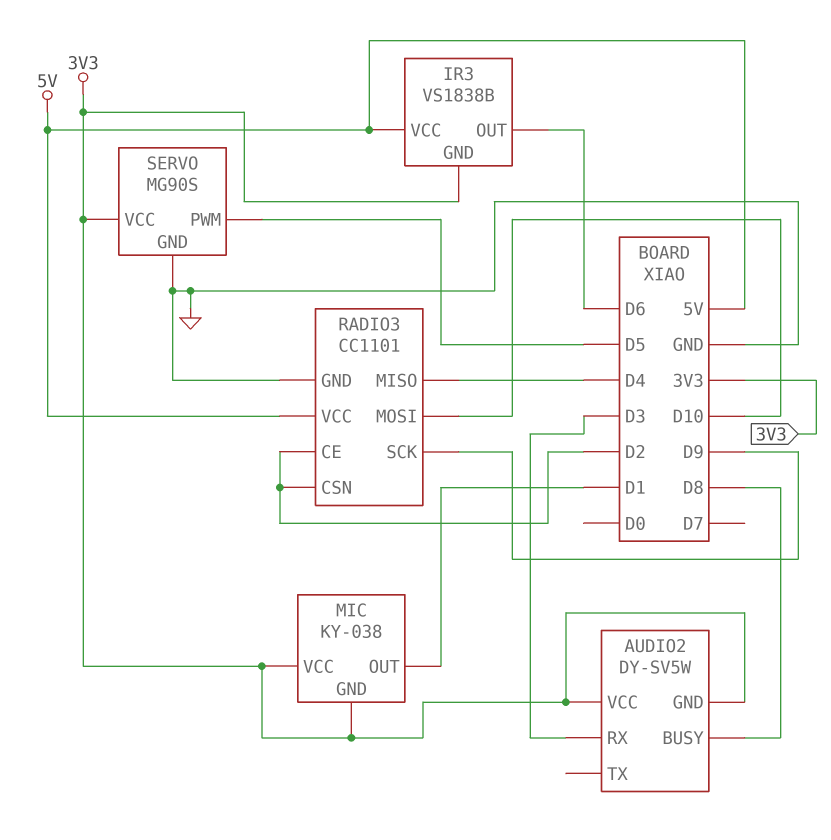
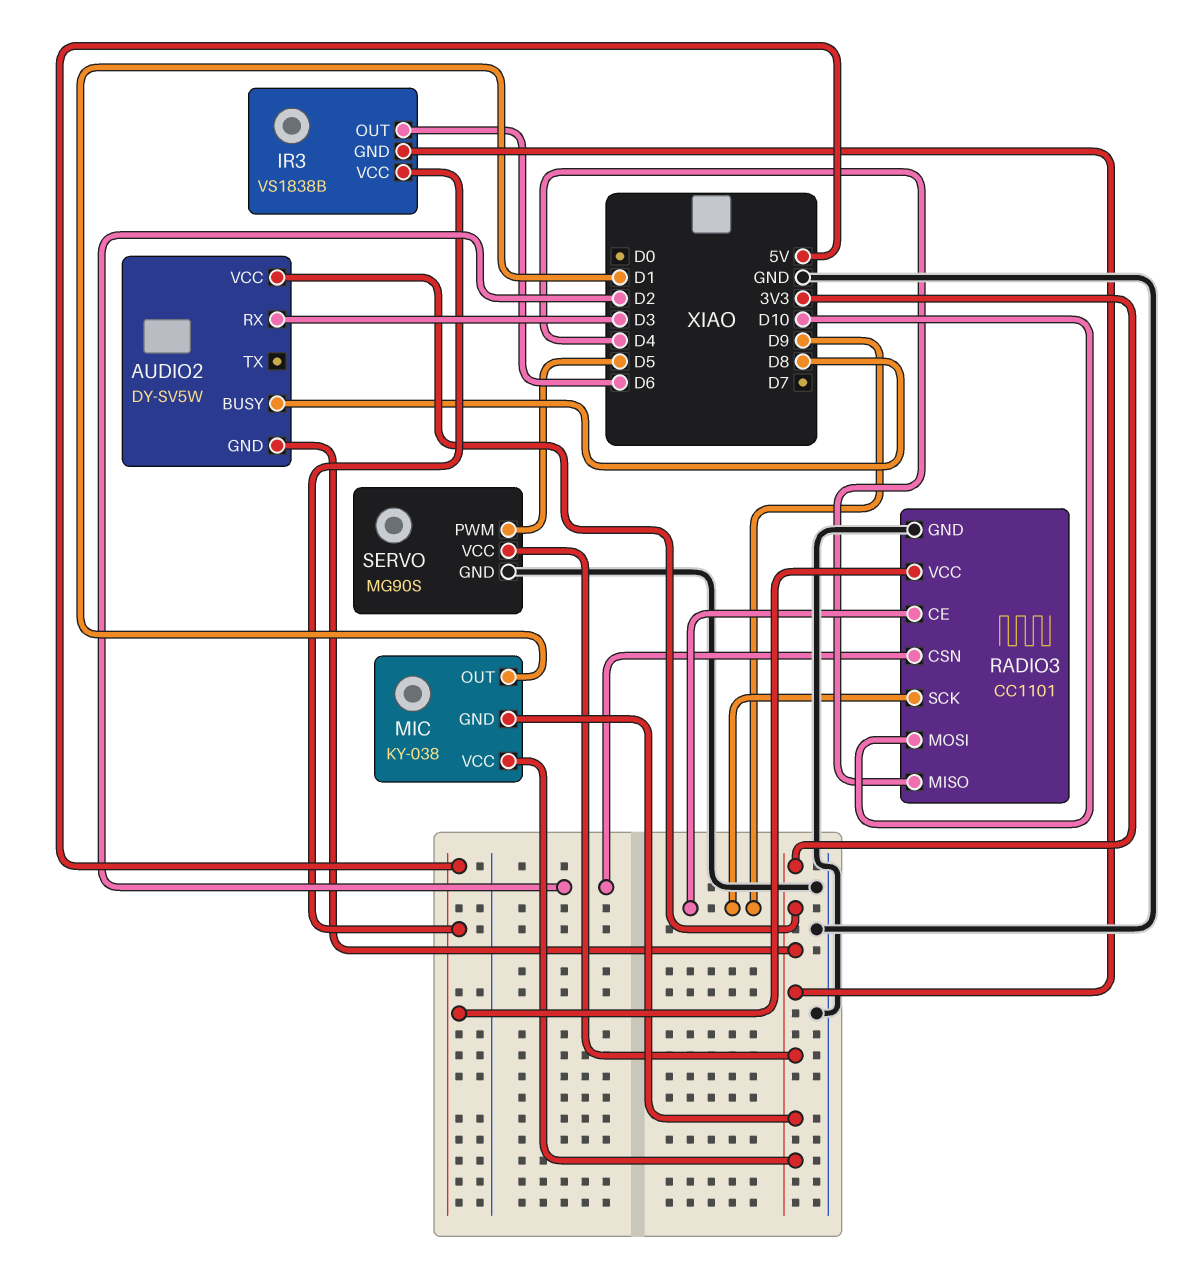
RADIO3 pin CE: D2 -> D9

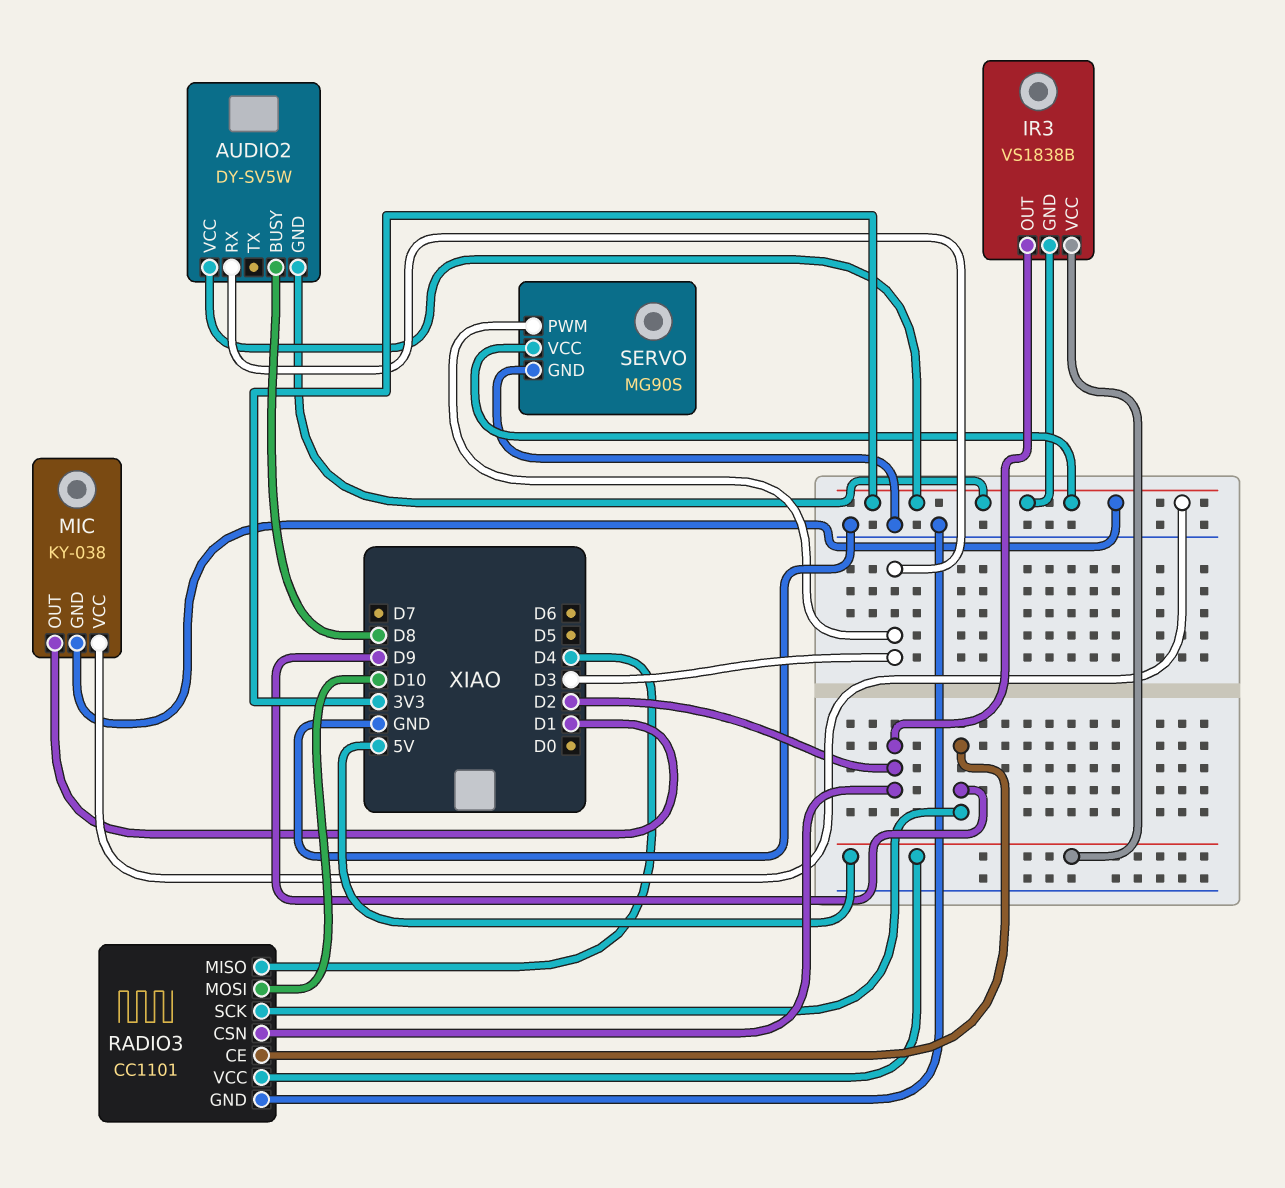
IR3 pin OUT: D6 -> D2
SERVO pin PWM: D5 -> D3

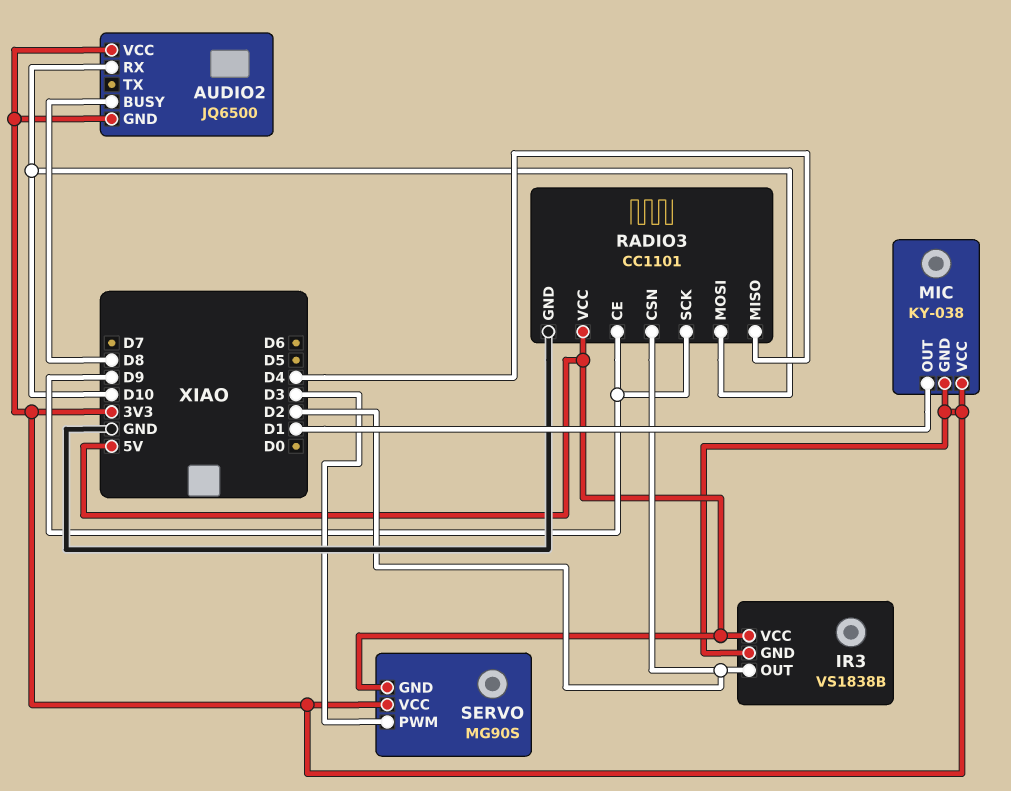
AUDIO2: DY-SV5W -> JQ6500
AUDIO2 pin RX: D3 -> D10
SERVO pin GND: GND -> 5V

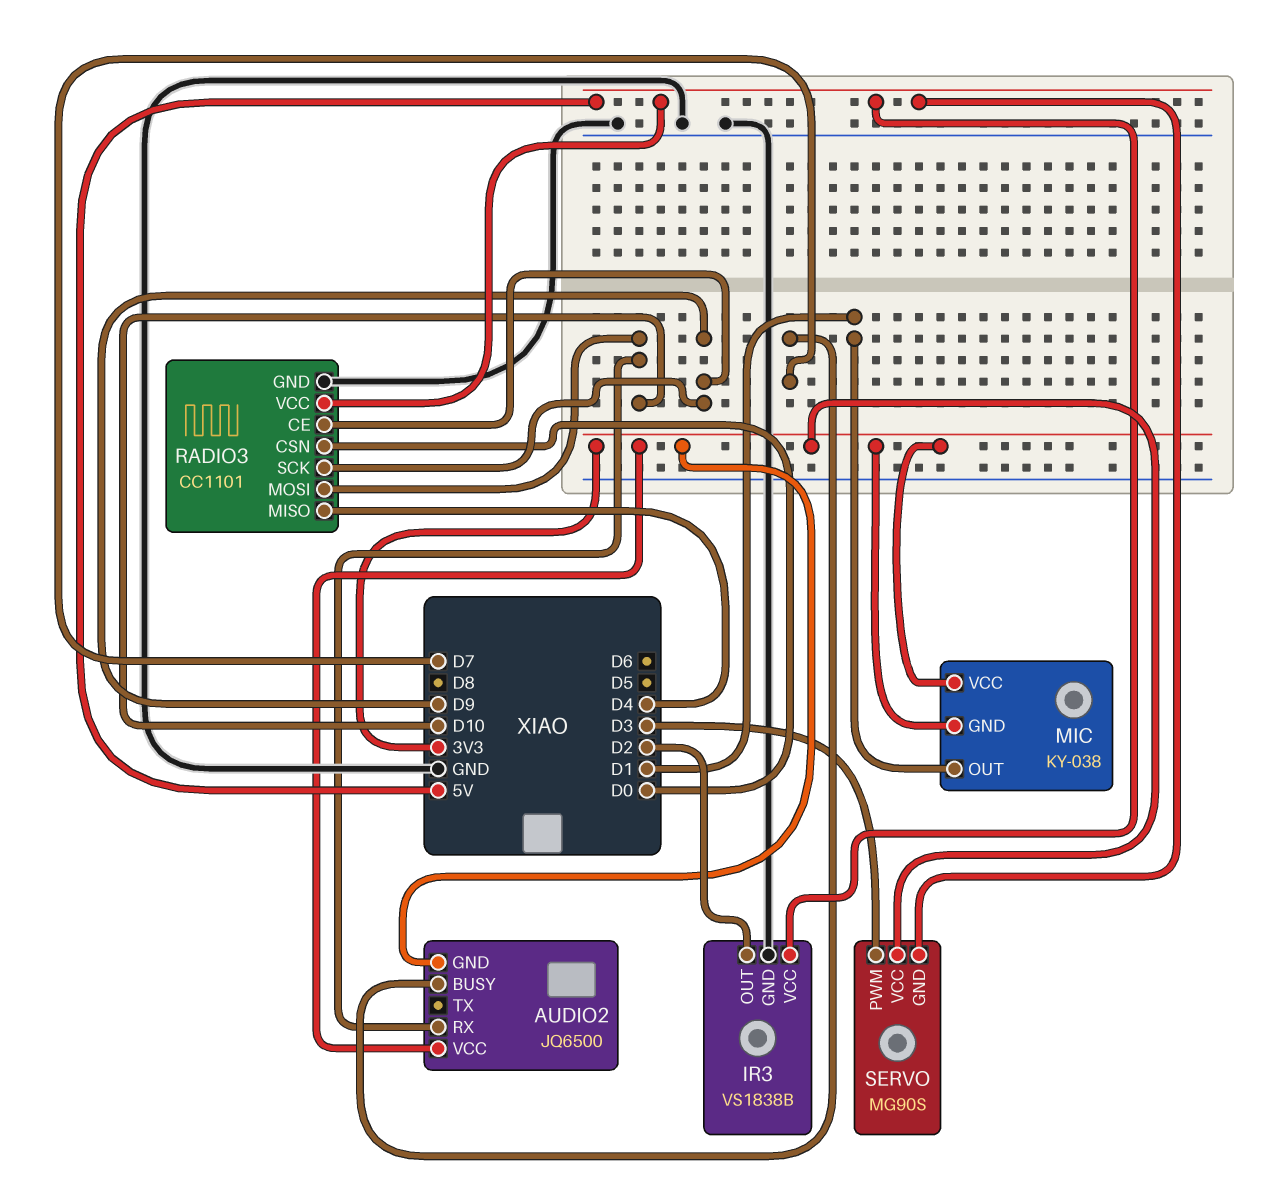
AUDIO2 pin BUSY: D8 -> D7
IR3 pin GND: 3V3 -> GND
RADIO3 pin CSN: D2 -> D0

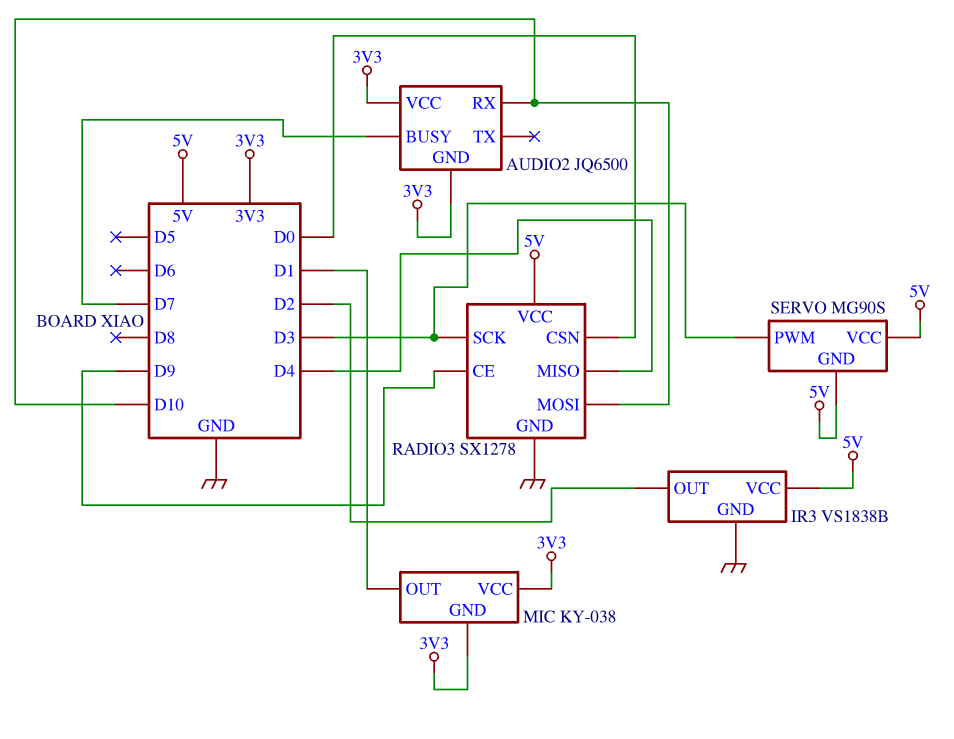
RADIO3: CC1101 -> SX1278
RADIO3 pin SCK: D9 -> D3
SERVO pin VCC: 3V3 -> 5V

